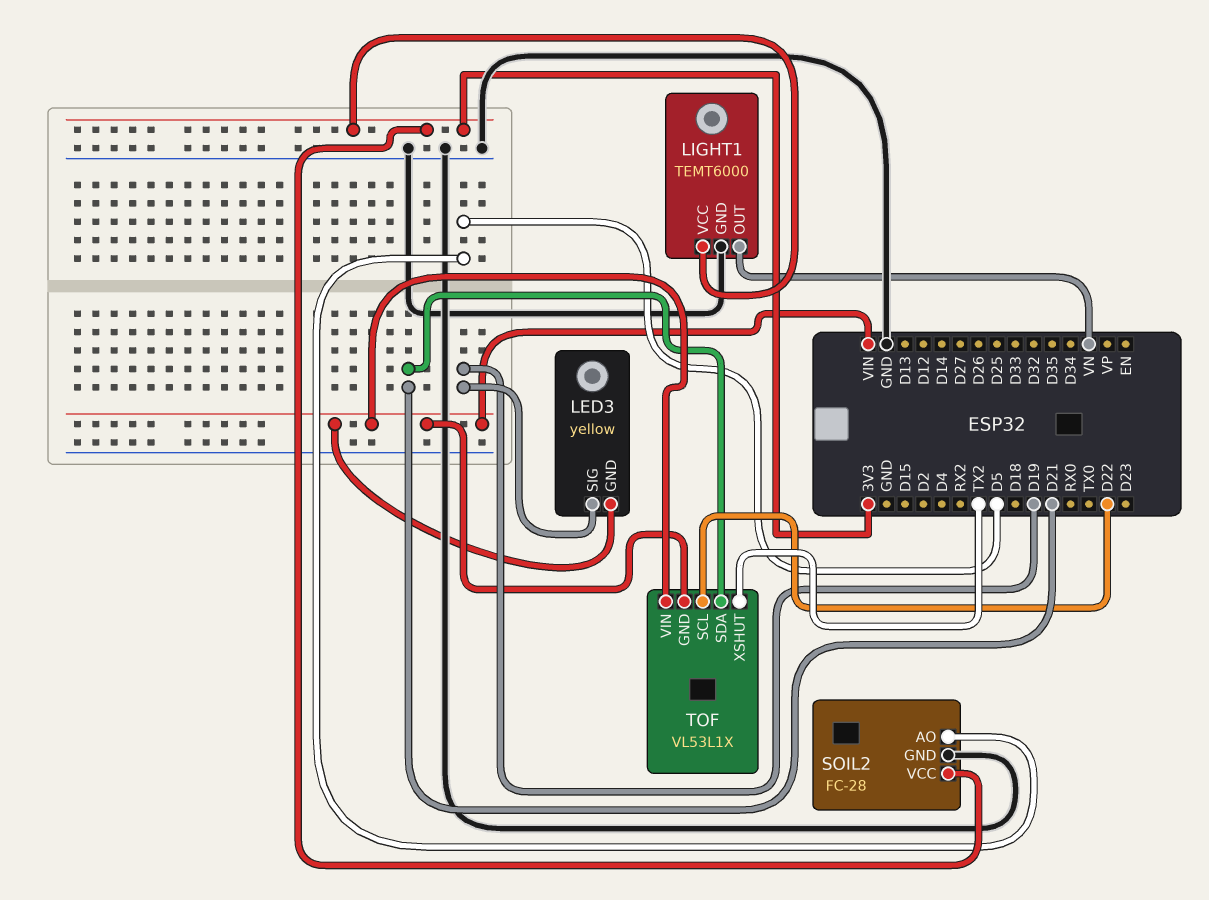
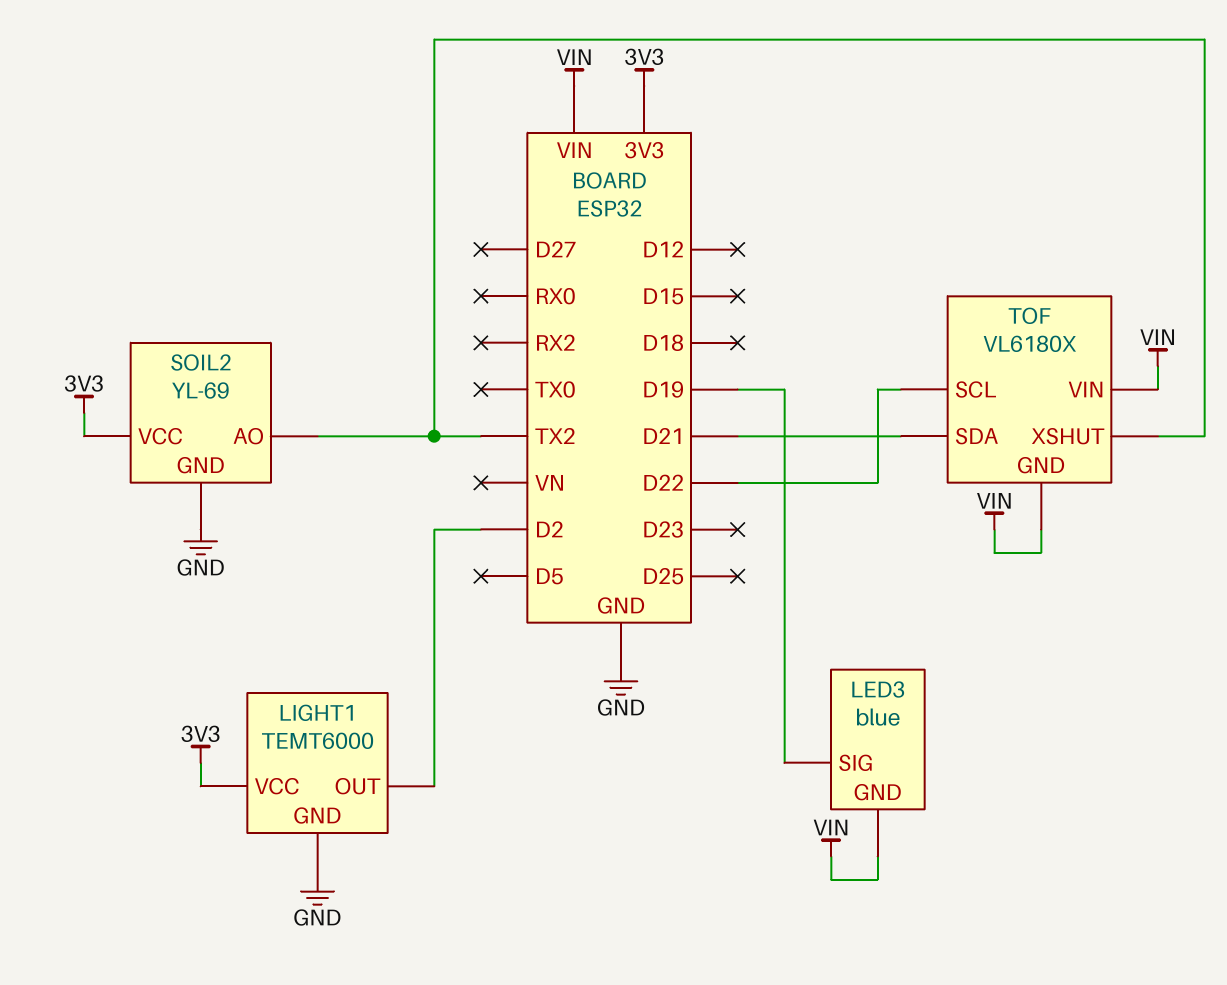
LED3: yellow -> blue
LIGHT1 pin OUT: VN -> D2
SOIL2: FC-28 -> YL-69
SOIL2 pin AO: D5 -> TX2
TOF: VL53L1X -> VL6180X

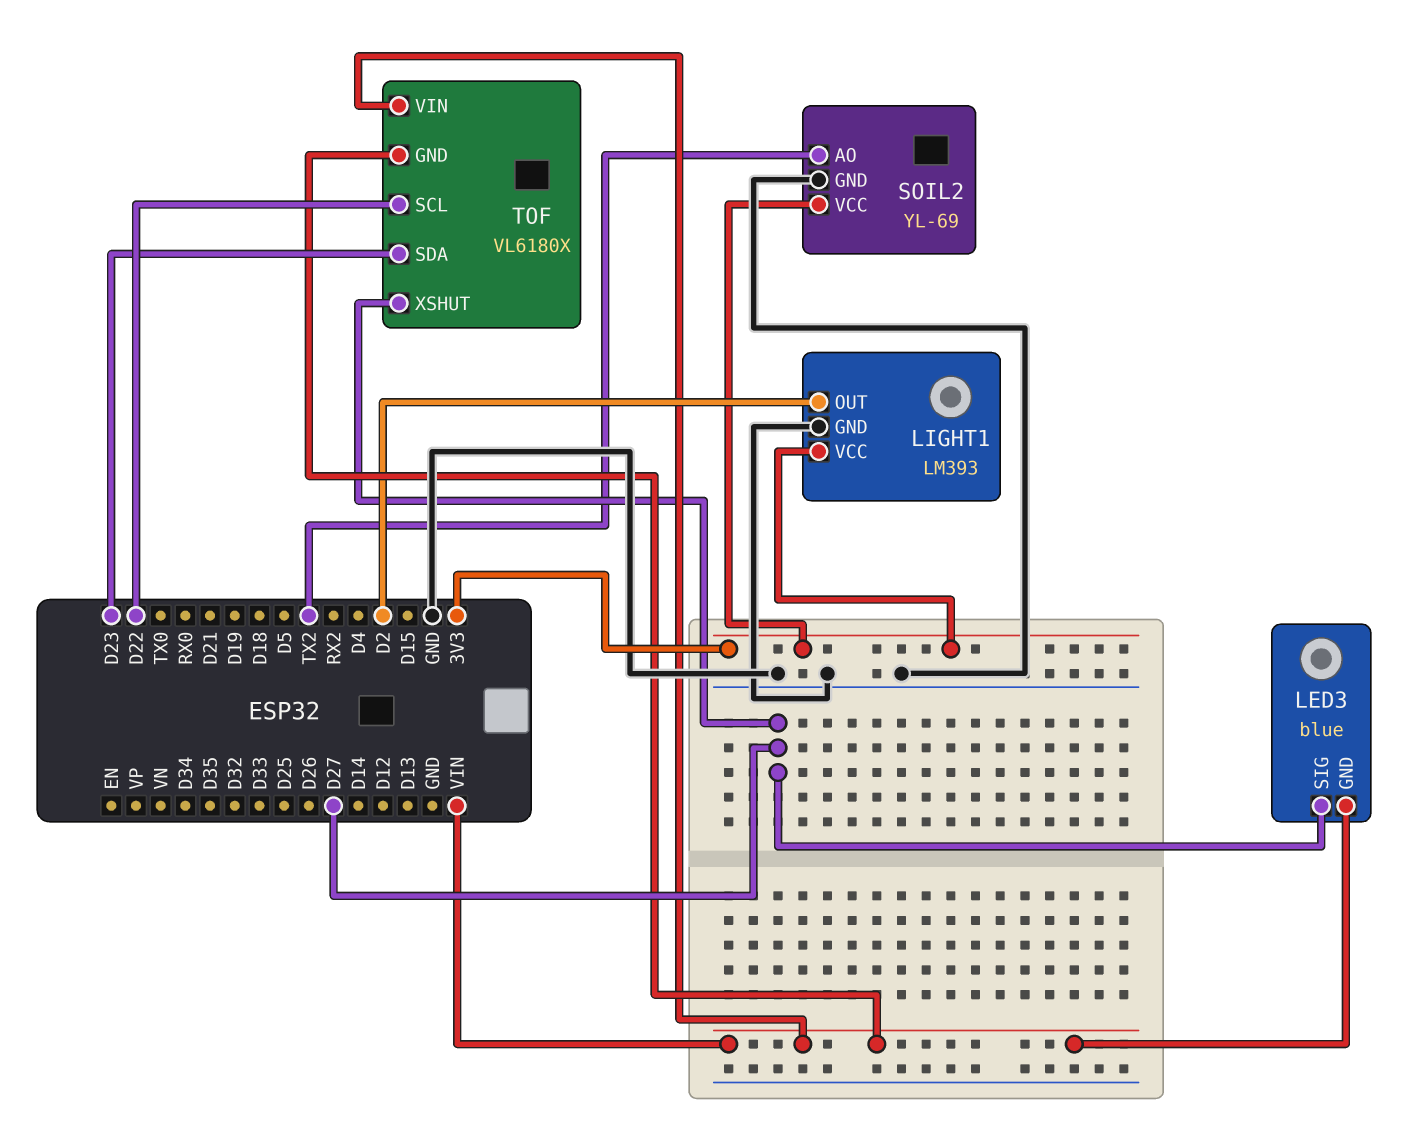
LED3 pin SIG: D19 -> D27
LIGHT1: TEMT6000 -> LM393
TOF pin SDA: D21 -> D23
TOF pin XSHUT: TX2 -> D27

